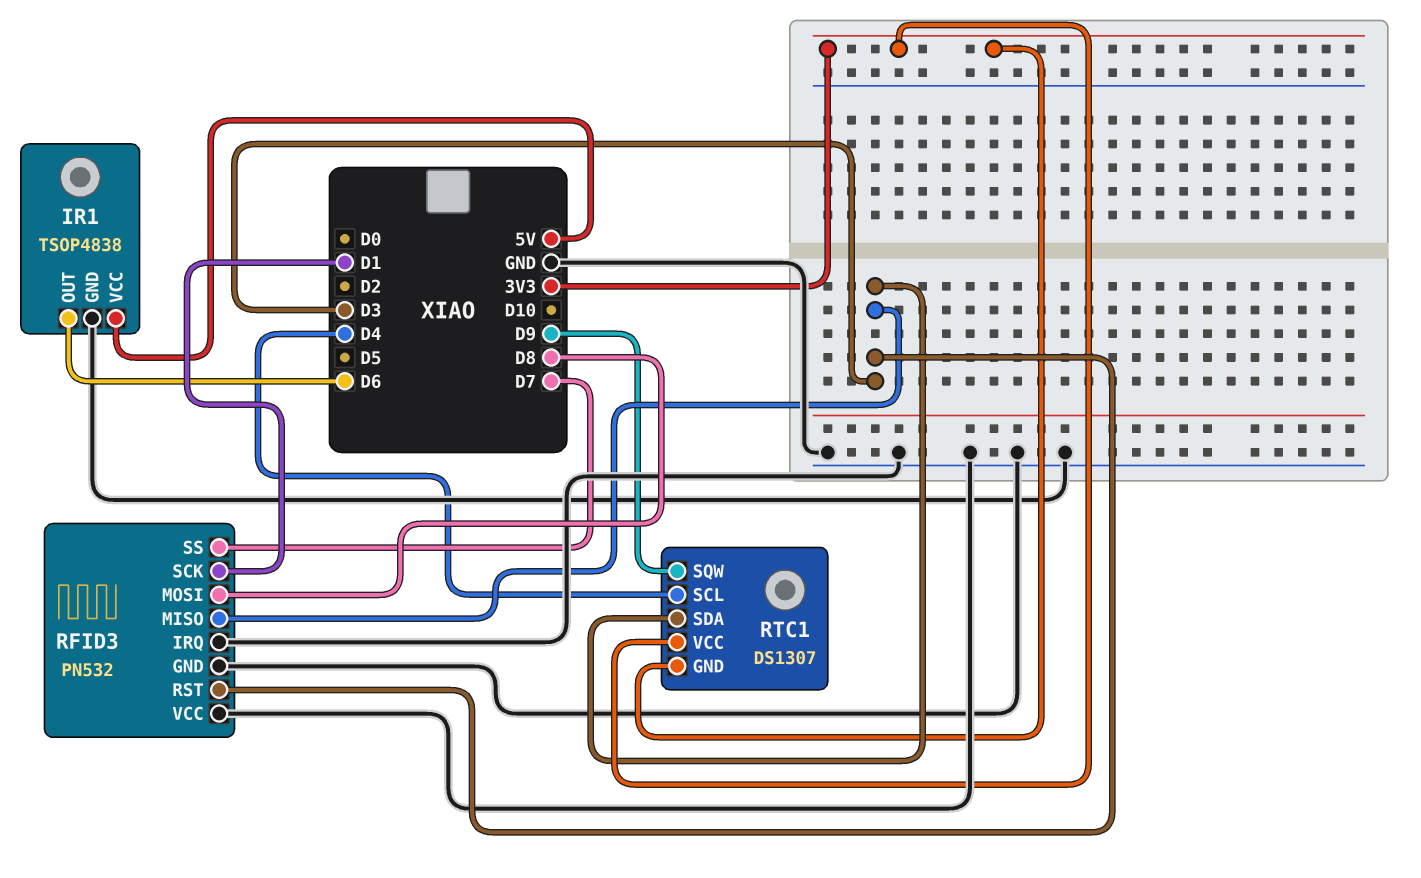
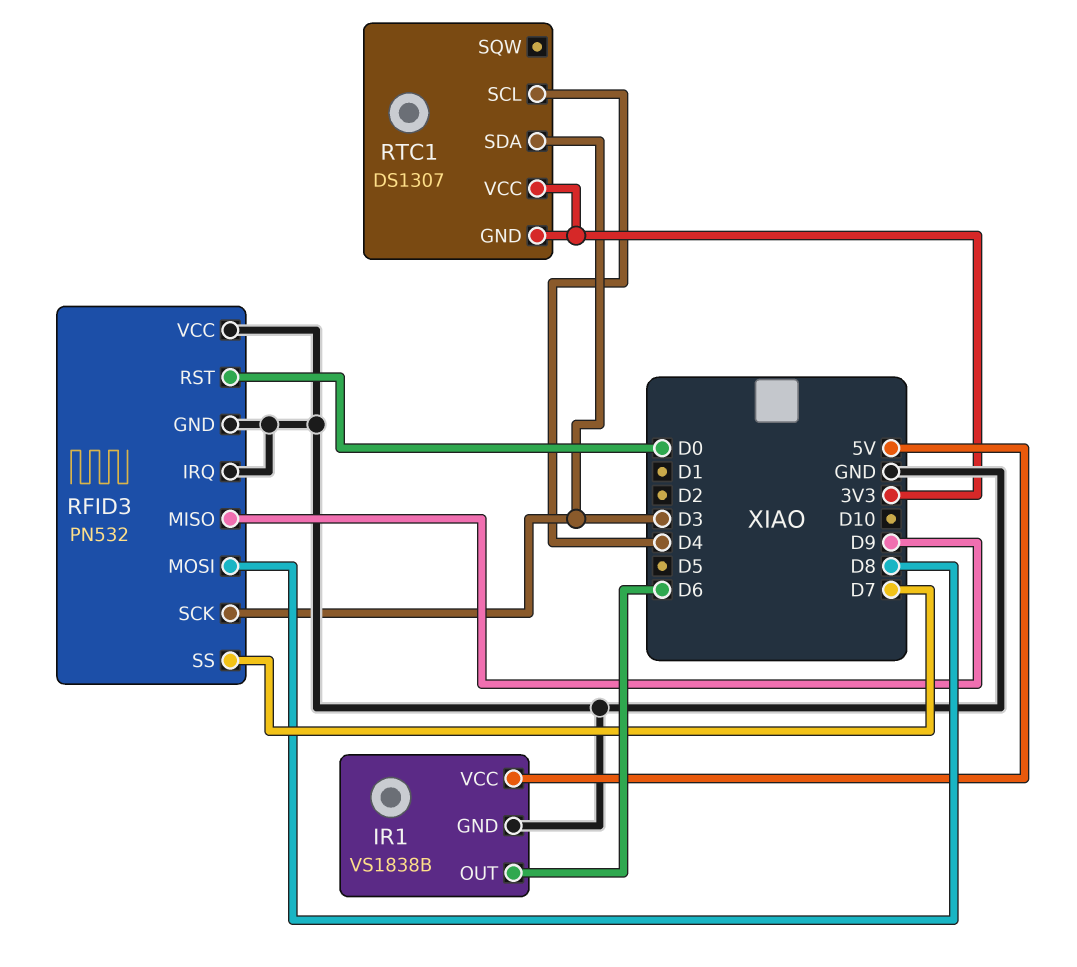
IR1: TSOP4838 -> VS1838B
RFID3 pin MISO: D3 -> D9
RFID3 pin RST: D3 -> D0
RFID3 pin SCK: D1 -> D3
RTC1 pin SQW: D9 -> none

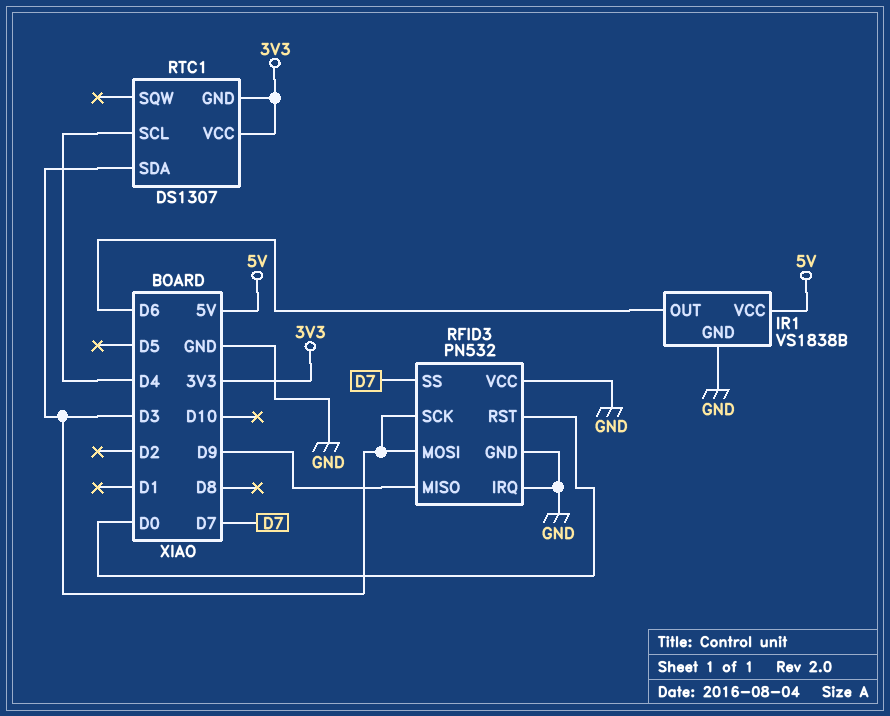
RFID3 pin MOSI: D8 -> D3

